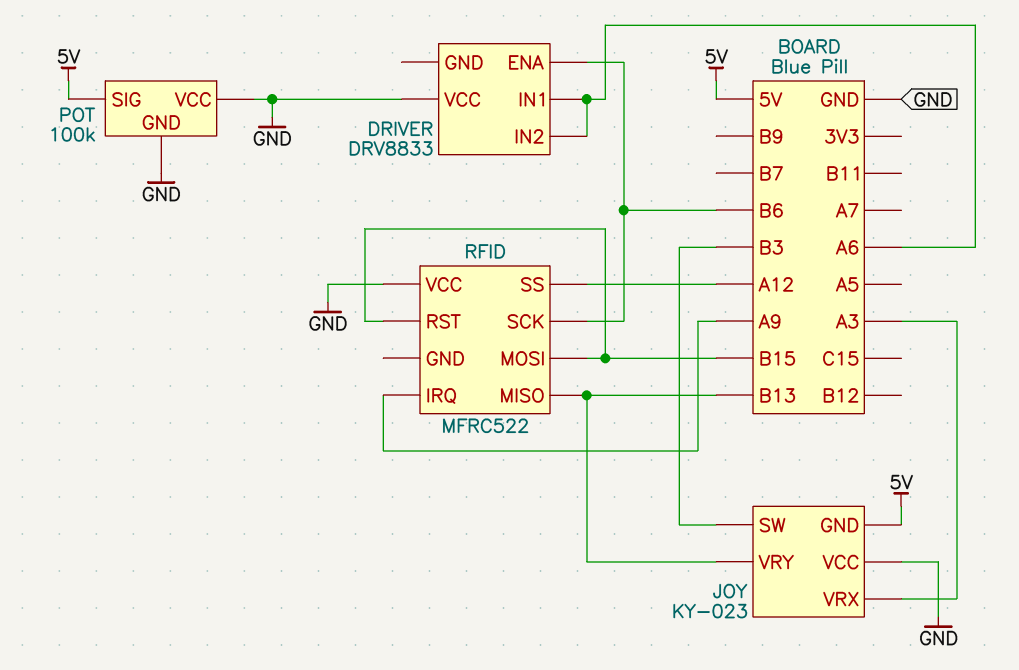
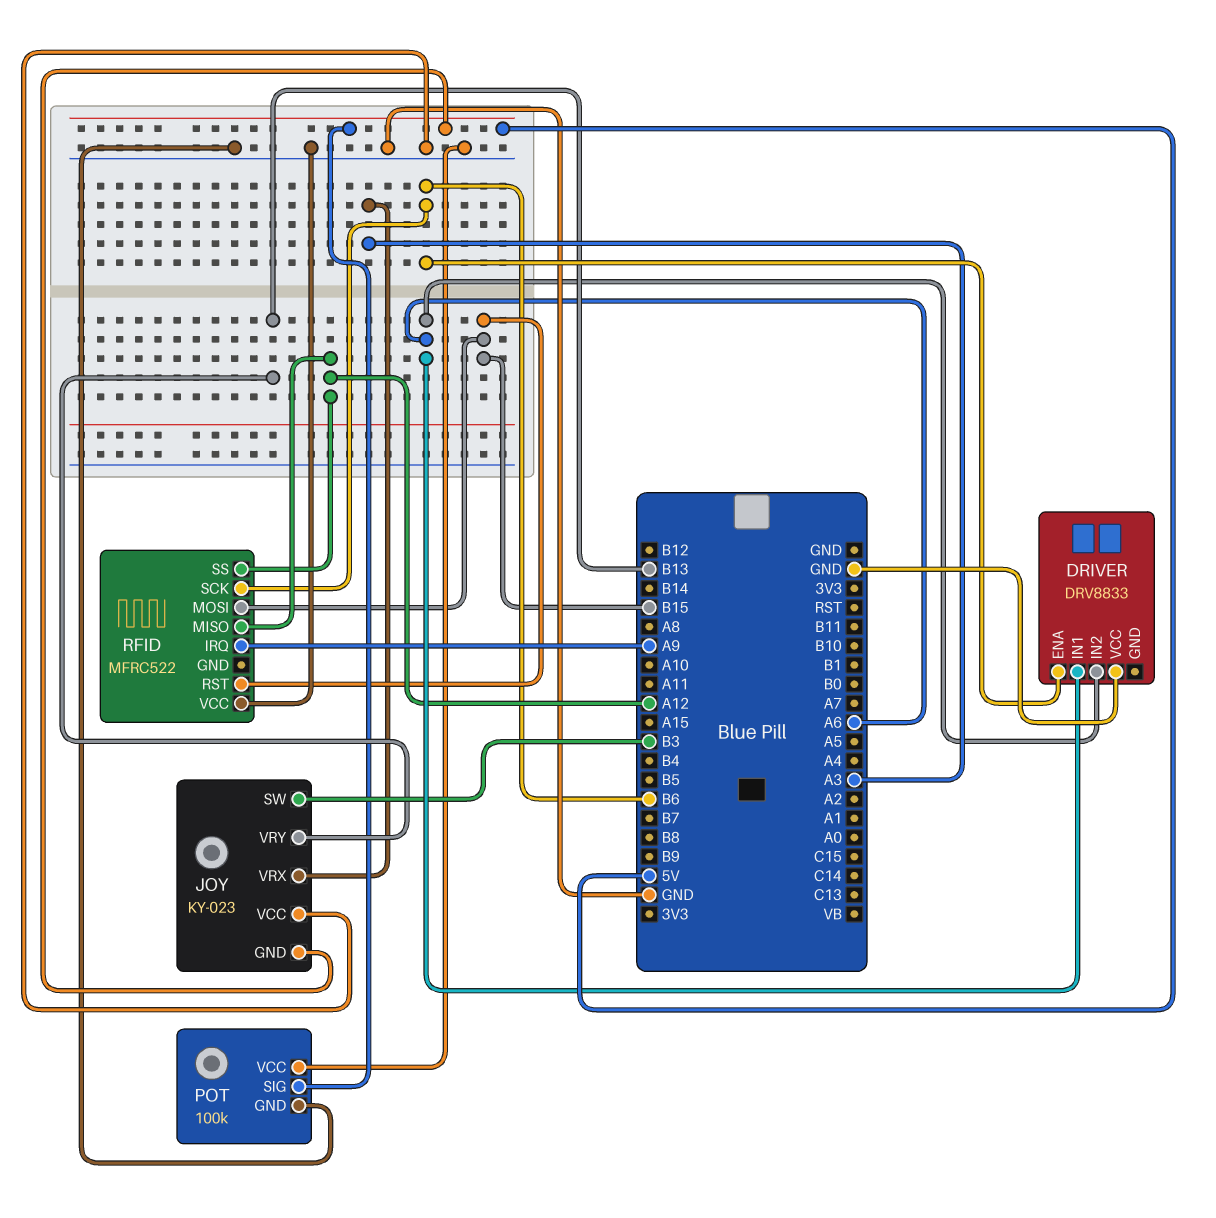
RFID pin MISO: B13 -> A12

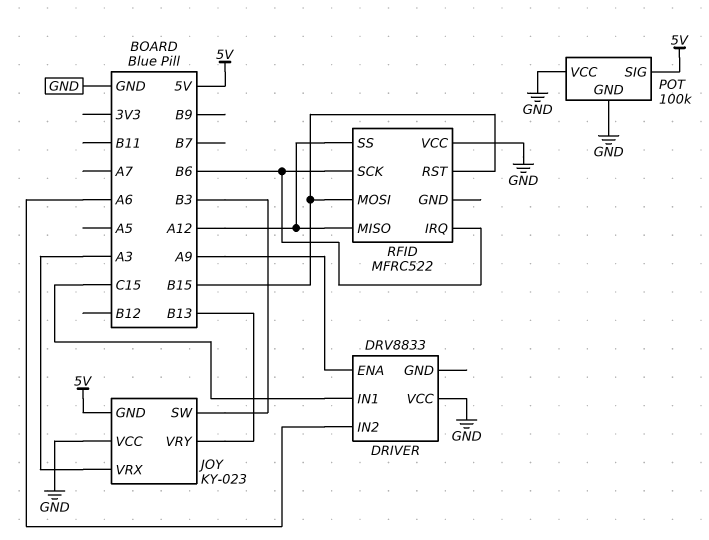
DRIVER pin ENA: B6 -> A9
DRIVER pin IN1: A6 -> C15
RFID pin IRQ: A9 -> B6

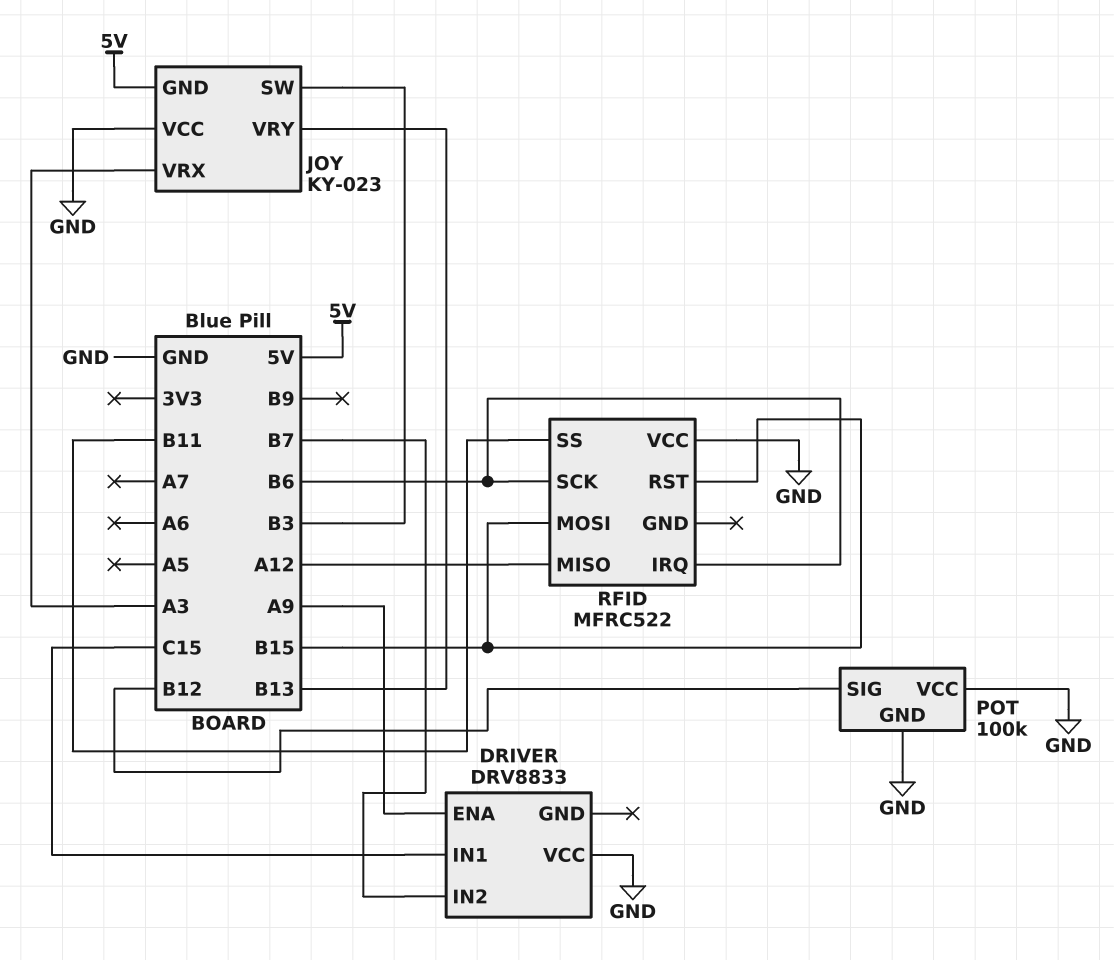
DRIVER pin IN2: A6 -> B7
POT pin SIG: 5V -> B12
RFID pin SS: A12 -> B11

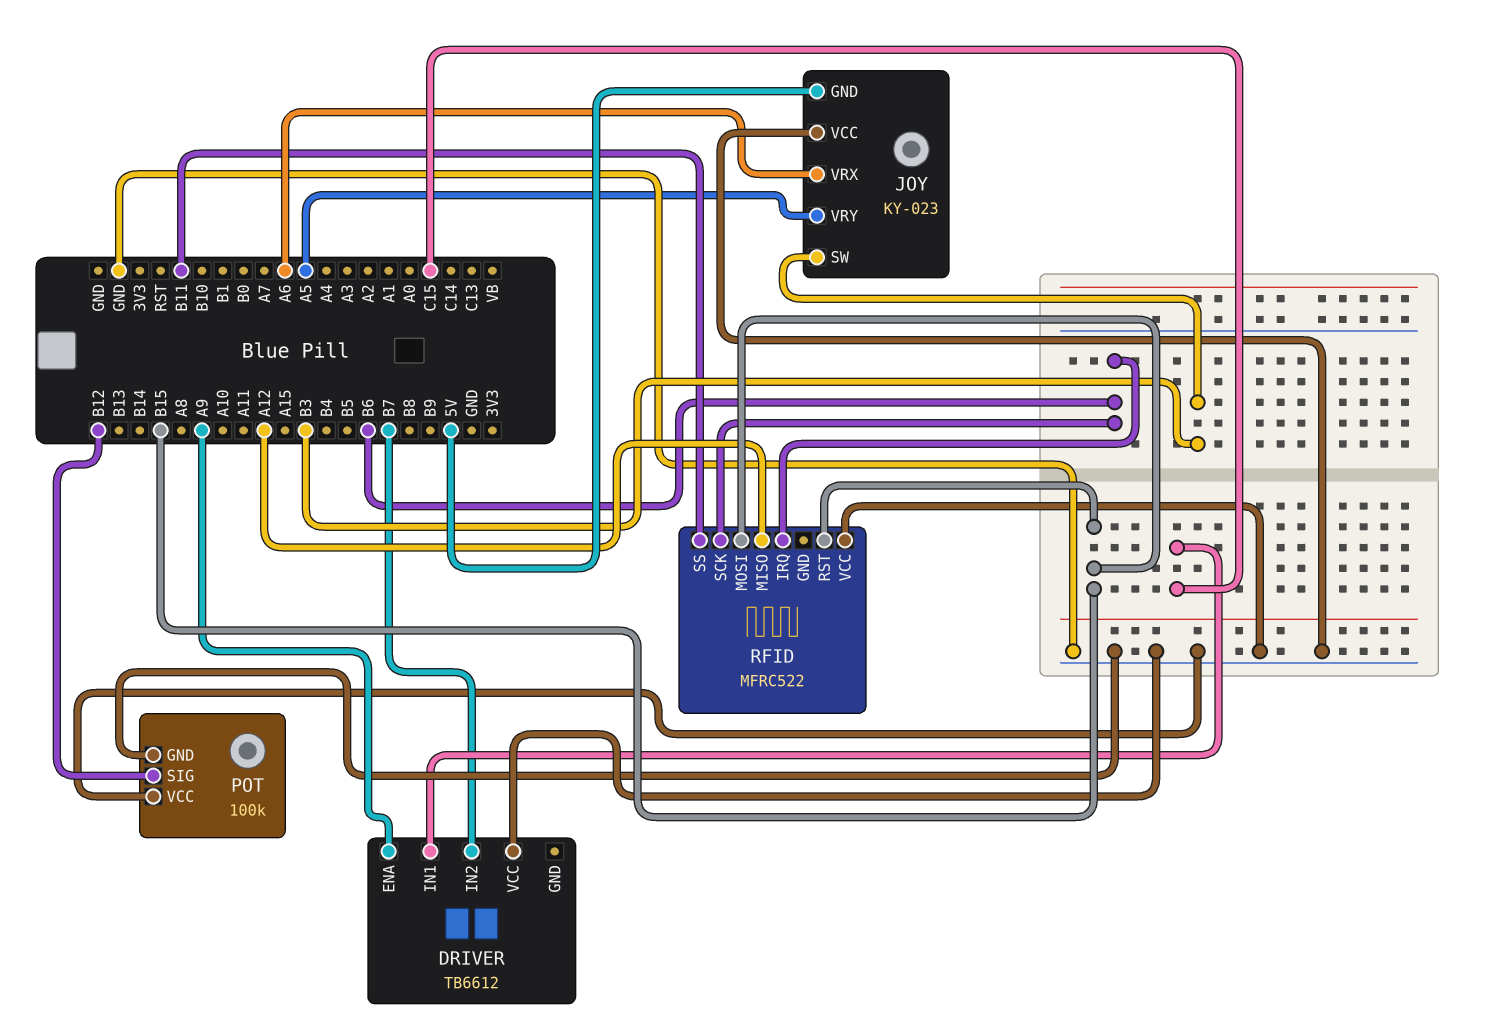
DRIVER: DRV8833 -> TB6612
JOY pin VRX: A3 -> A6
JOY pin VRY: B13 -> A5

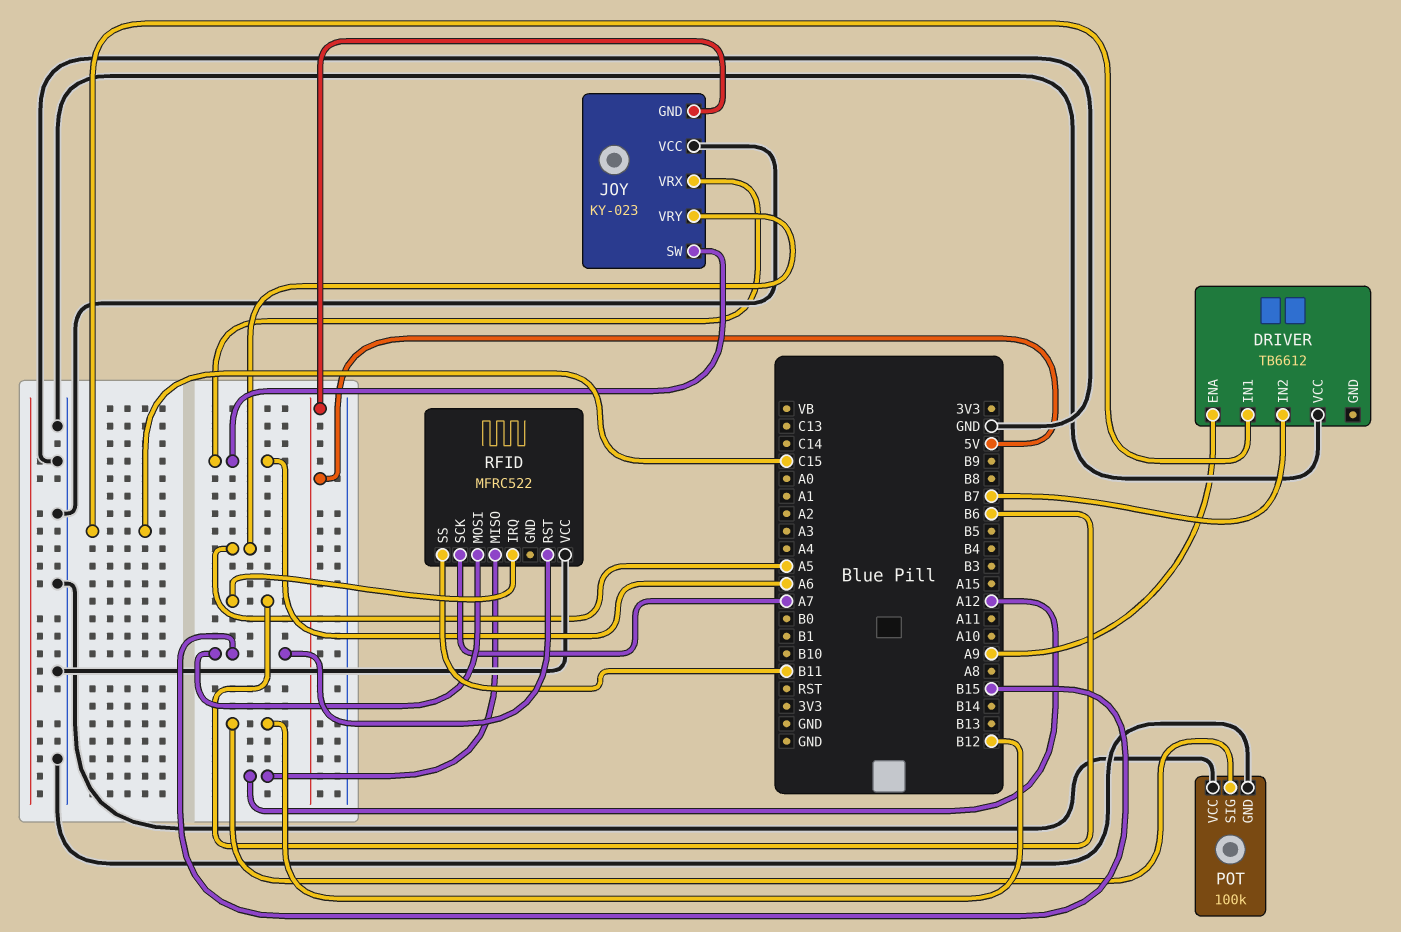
JOY pin SW: B3 -> A6
RFID pin SCK: B6 -> A7

